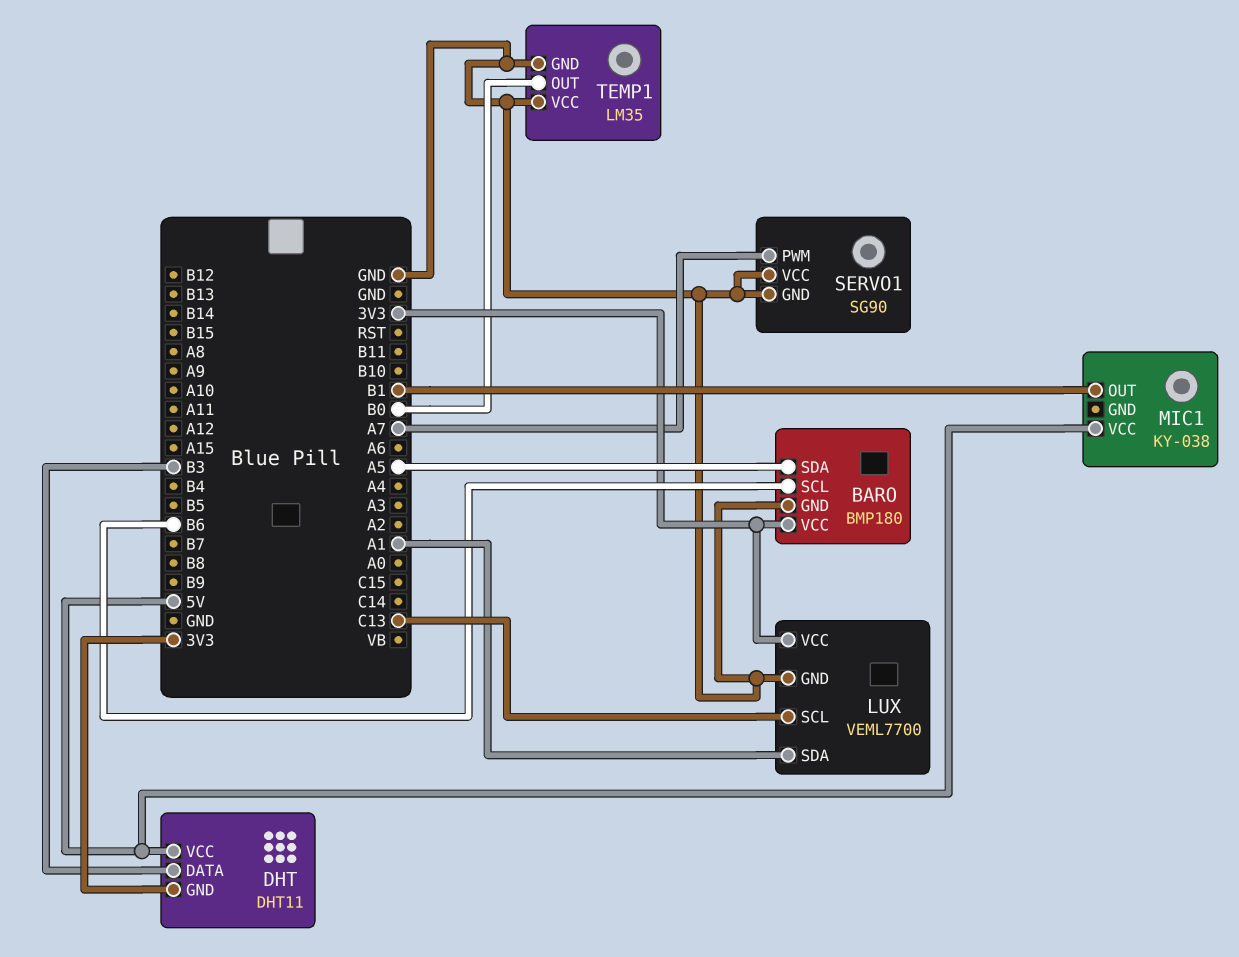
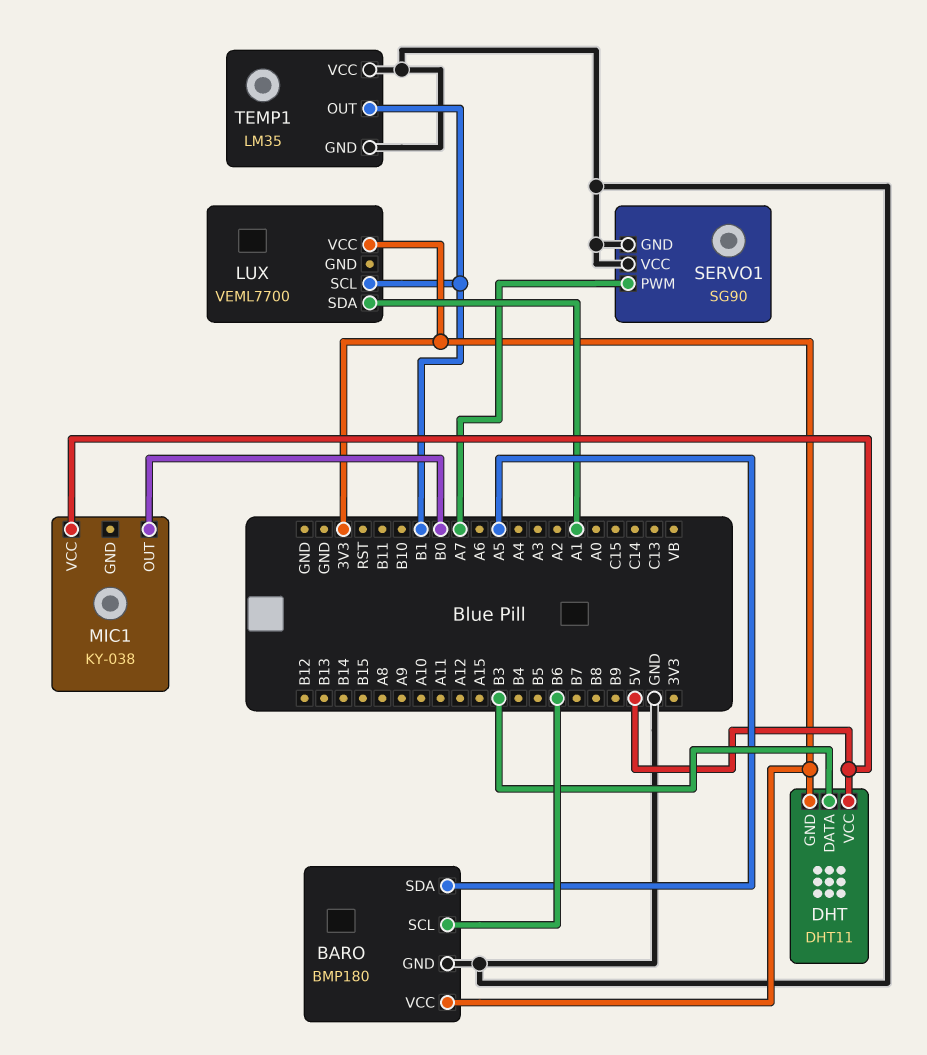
LUX pin GND: GND -> none
LUX pin SCL: C13 -> B1
MIC1 pin OUT: B1 -> B0
TEMP1 pin OUT: B0 -> B1

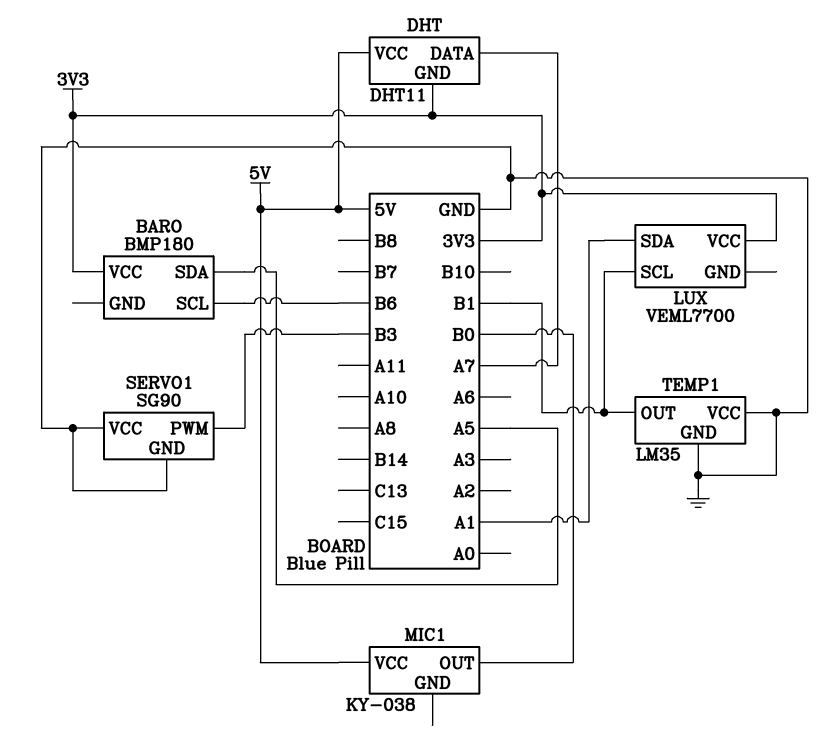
BARO pin GND: GND -> none
DHT pin DATA: B3 -> A7
SERVO1 pin PWM: A7 -> B3

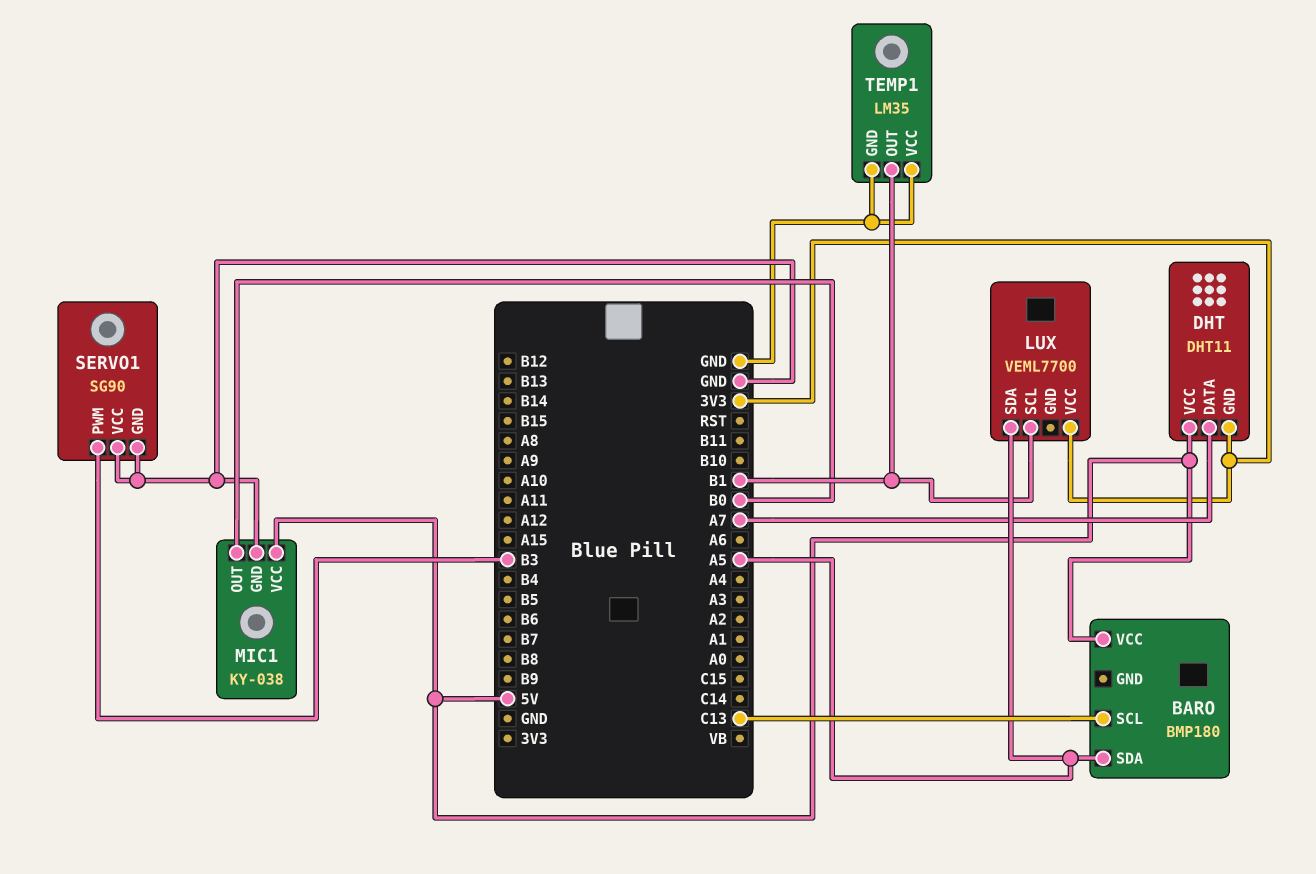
BARO pin SCL: B6 -> C13
BARO pin VCC: 3V3 -> 5V
LUX pin SDA: A1 -> A5
MIC1 pin GND: none -> GND

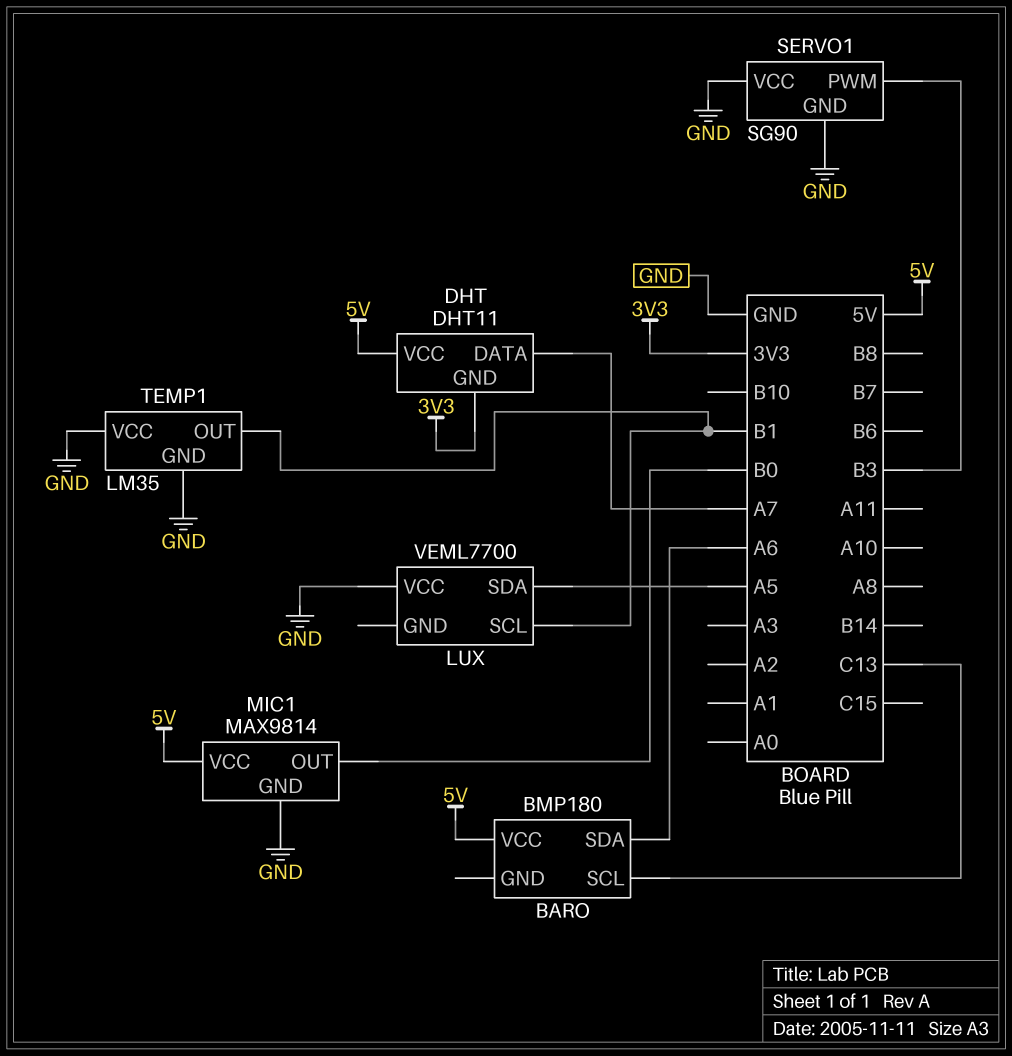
BARO pin SDA: A5 -> A6
LUX pin VCC: 3V3 -> GND
MIC1: KY-038 -> MAX9814

